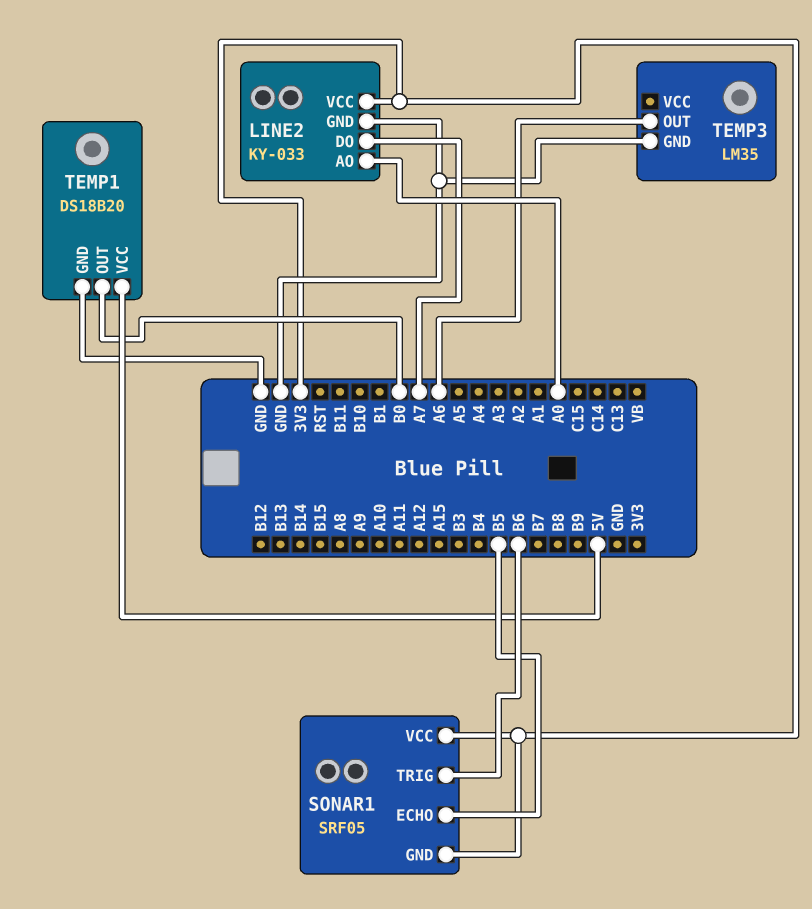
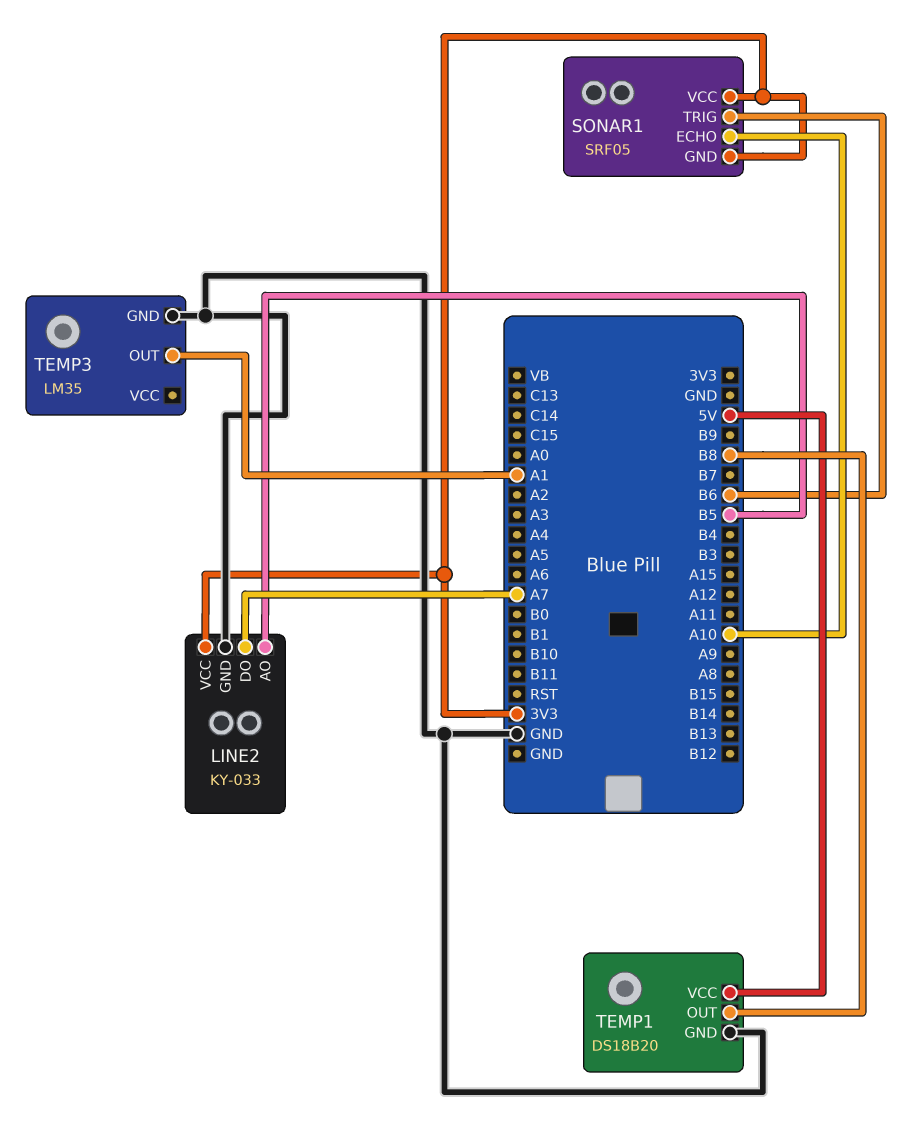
LINE2 pin AO: A0 -> B5
SONAR1 pin ECHO: B5 -> A10
TEMP1 pin OUT: B0 -> B8
TEMP3 pin OUT: A6 -> A1

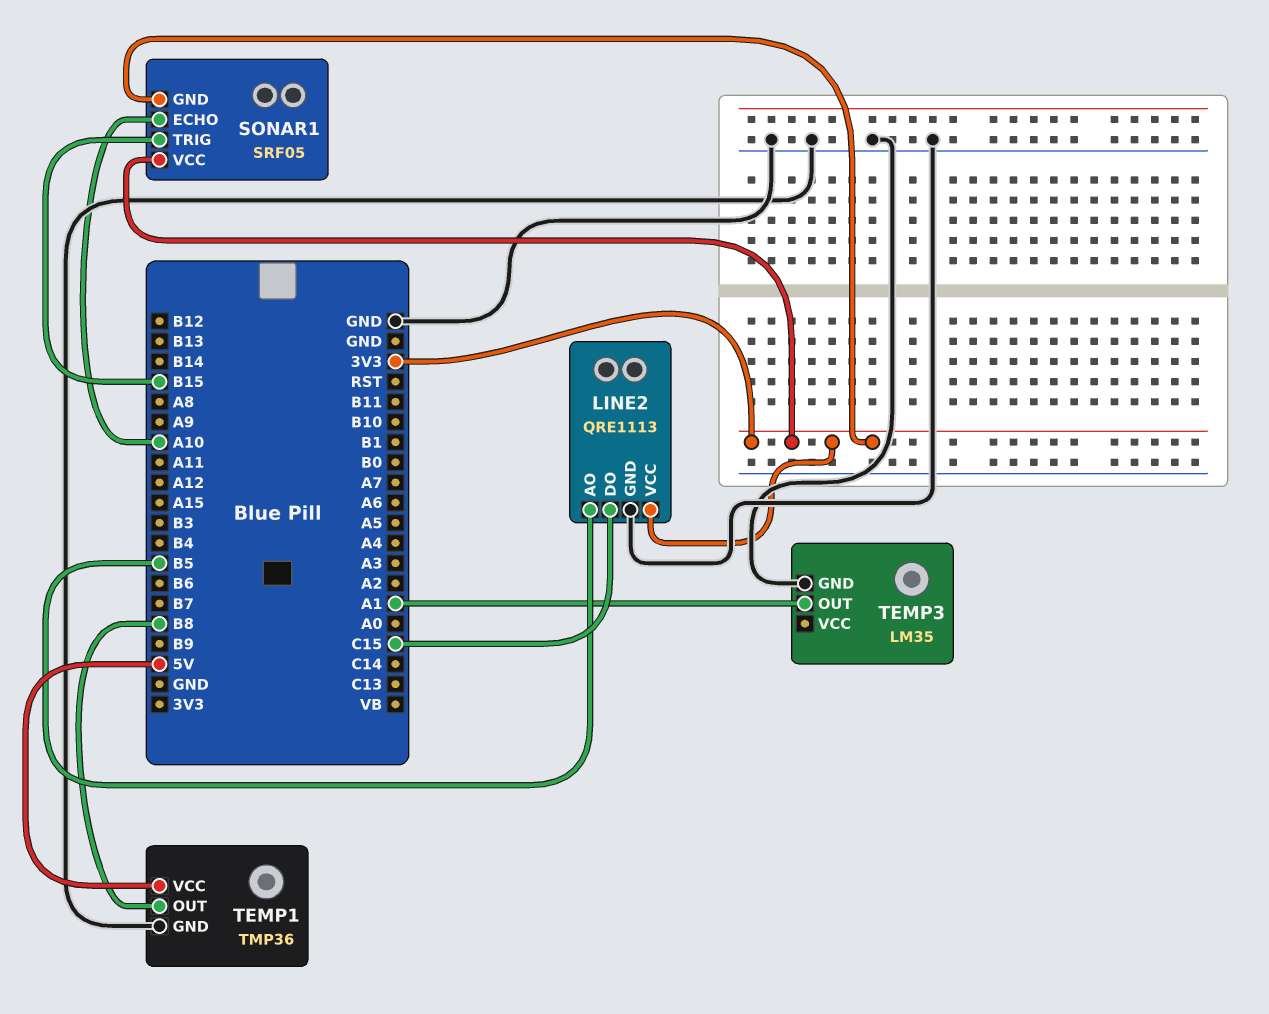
LINE2: KY-033 -> QRE1113
LINE2 pin DO: A7 -> C15
SONAR1 pin TRIG: B6 -> B15
TEMP1: DS18B20 -> TMP36

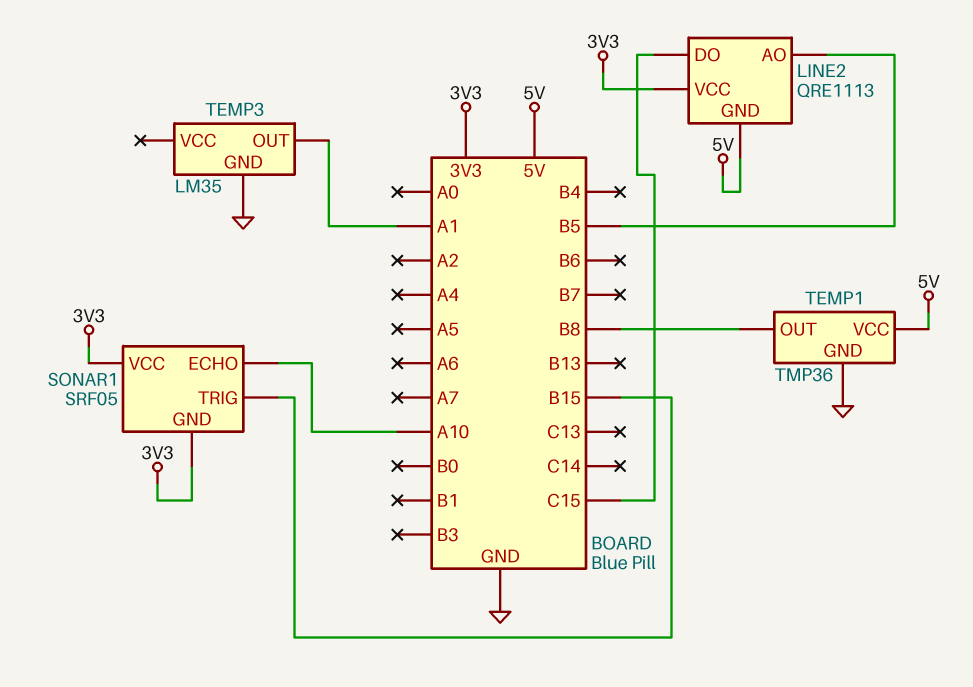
LINE2 pin GND: GND -> 5V

